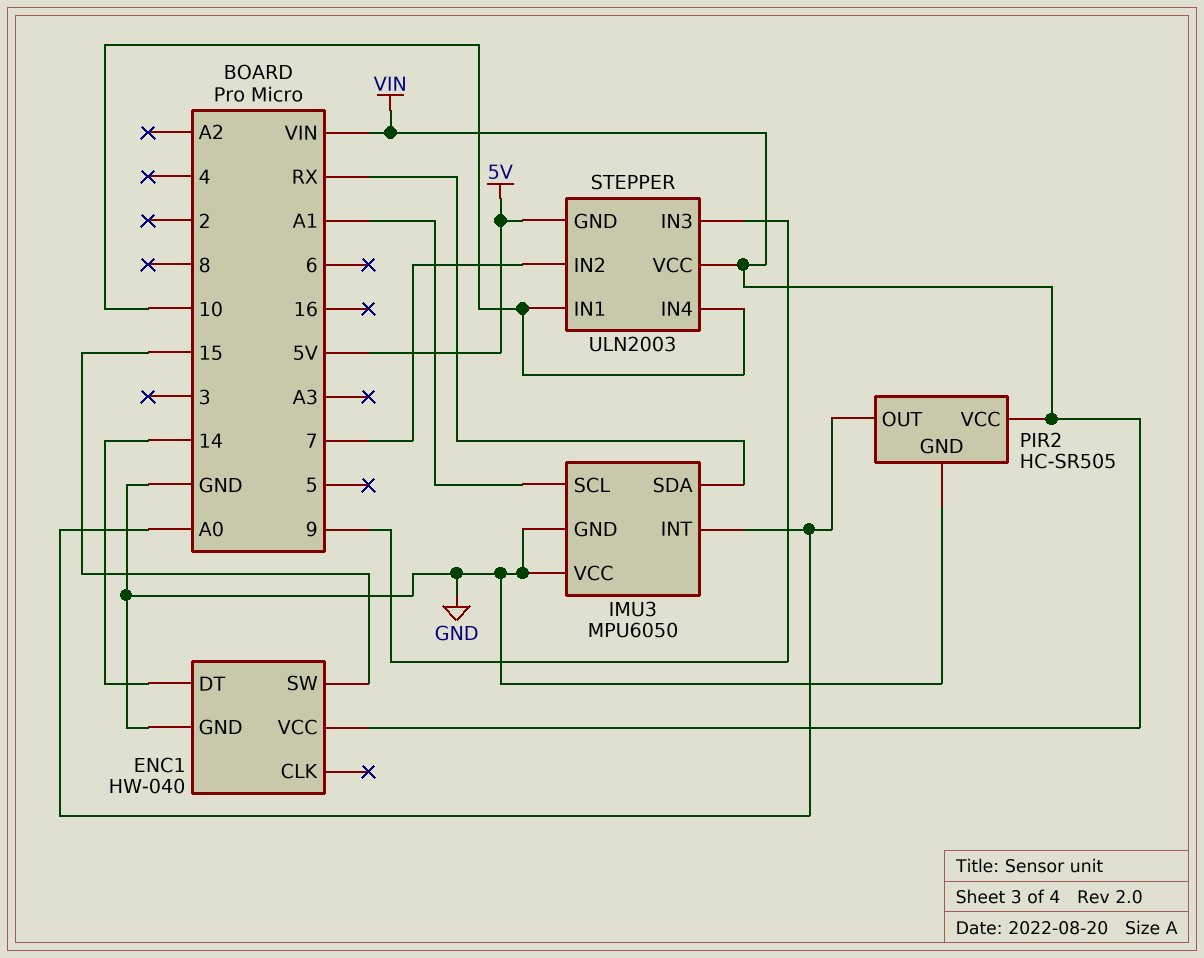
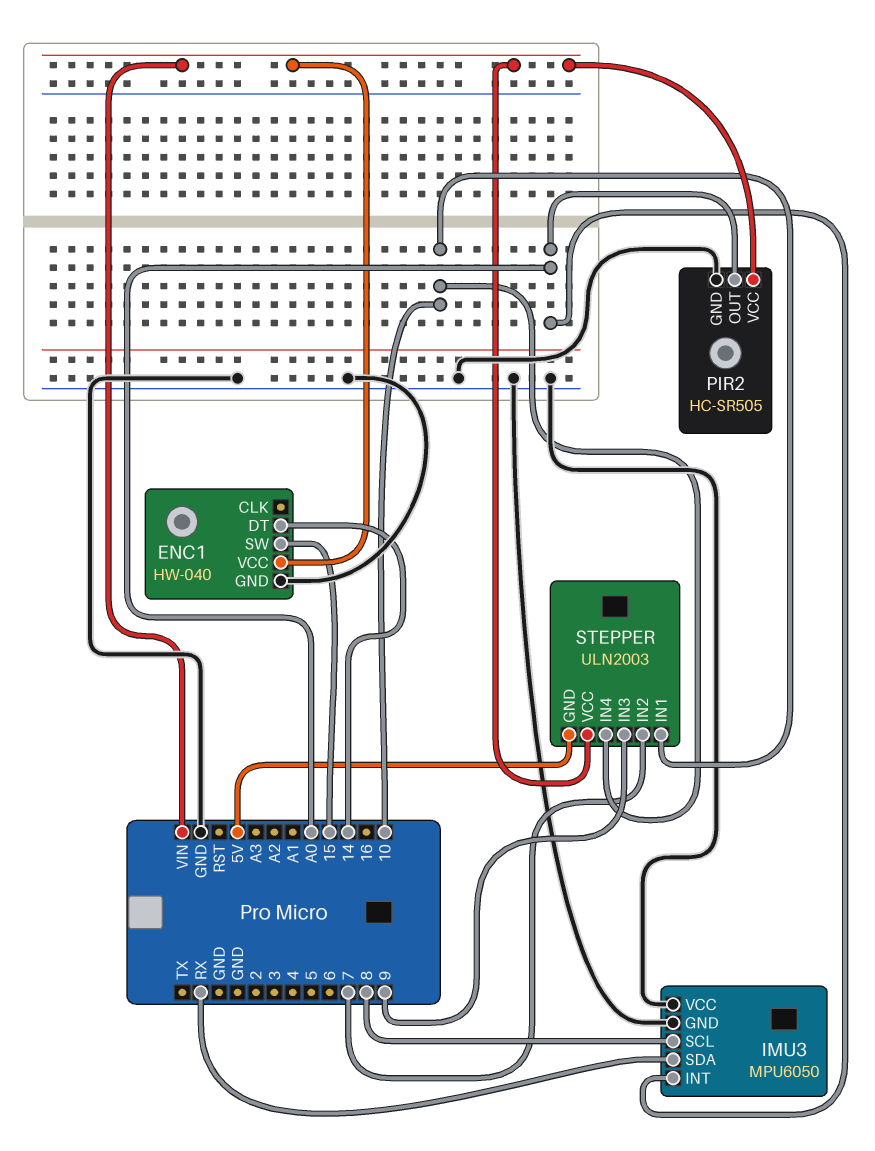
IMU3 pin SCL: A1 -> 8

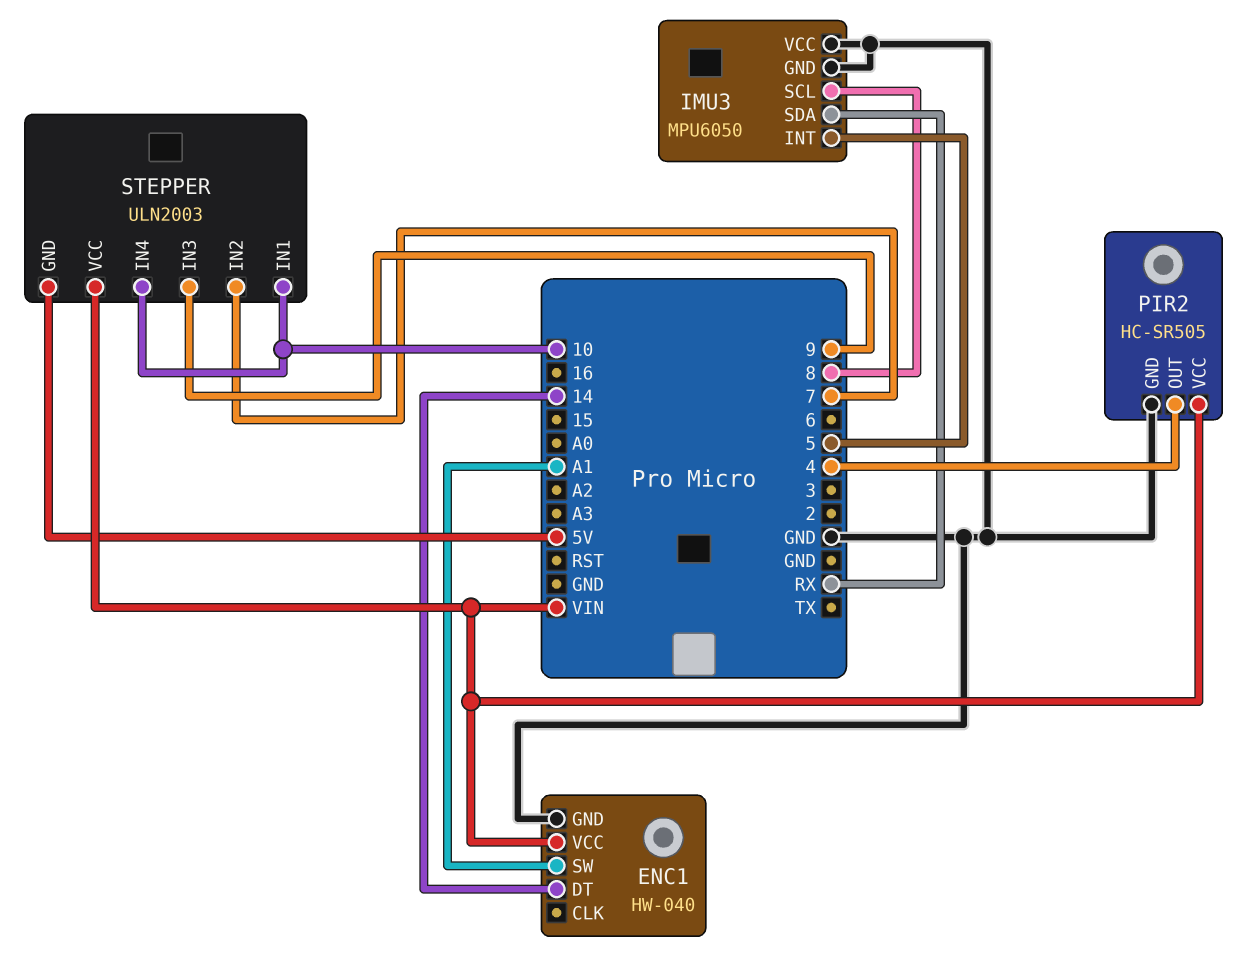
ENC1 pin SW: 15 -> A1
IMU3 pin INT: A0 -> 5
PIR2 pin OUT: A0 -> 4

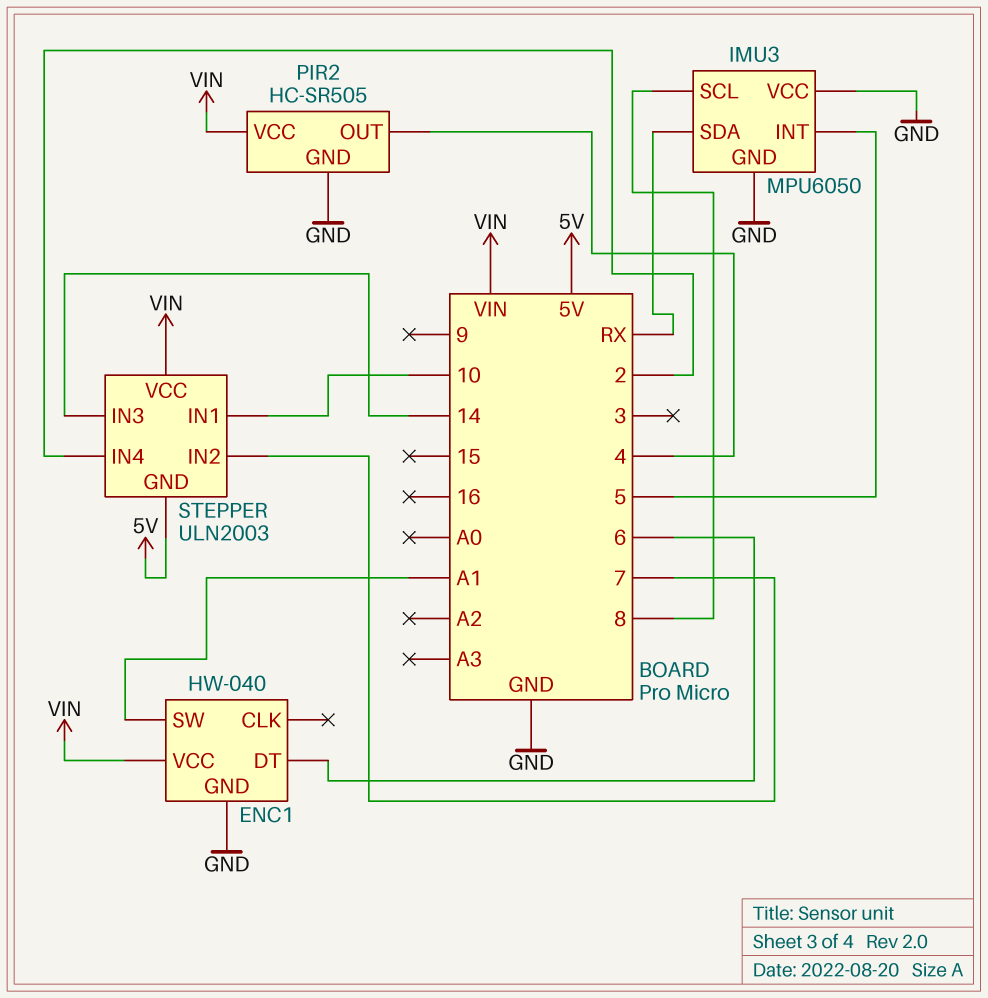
ENC1 pin DT: 14 -> 6
STEPPER pin IN3: 9 -> 14
STEPPER pin IN4: 10 -> 2

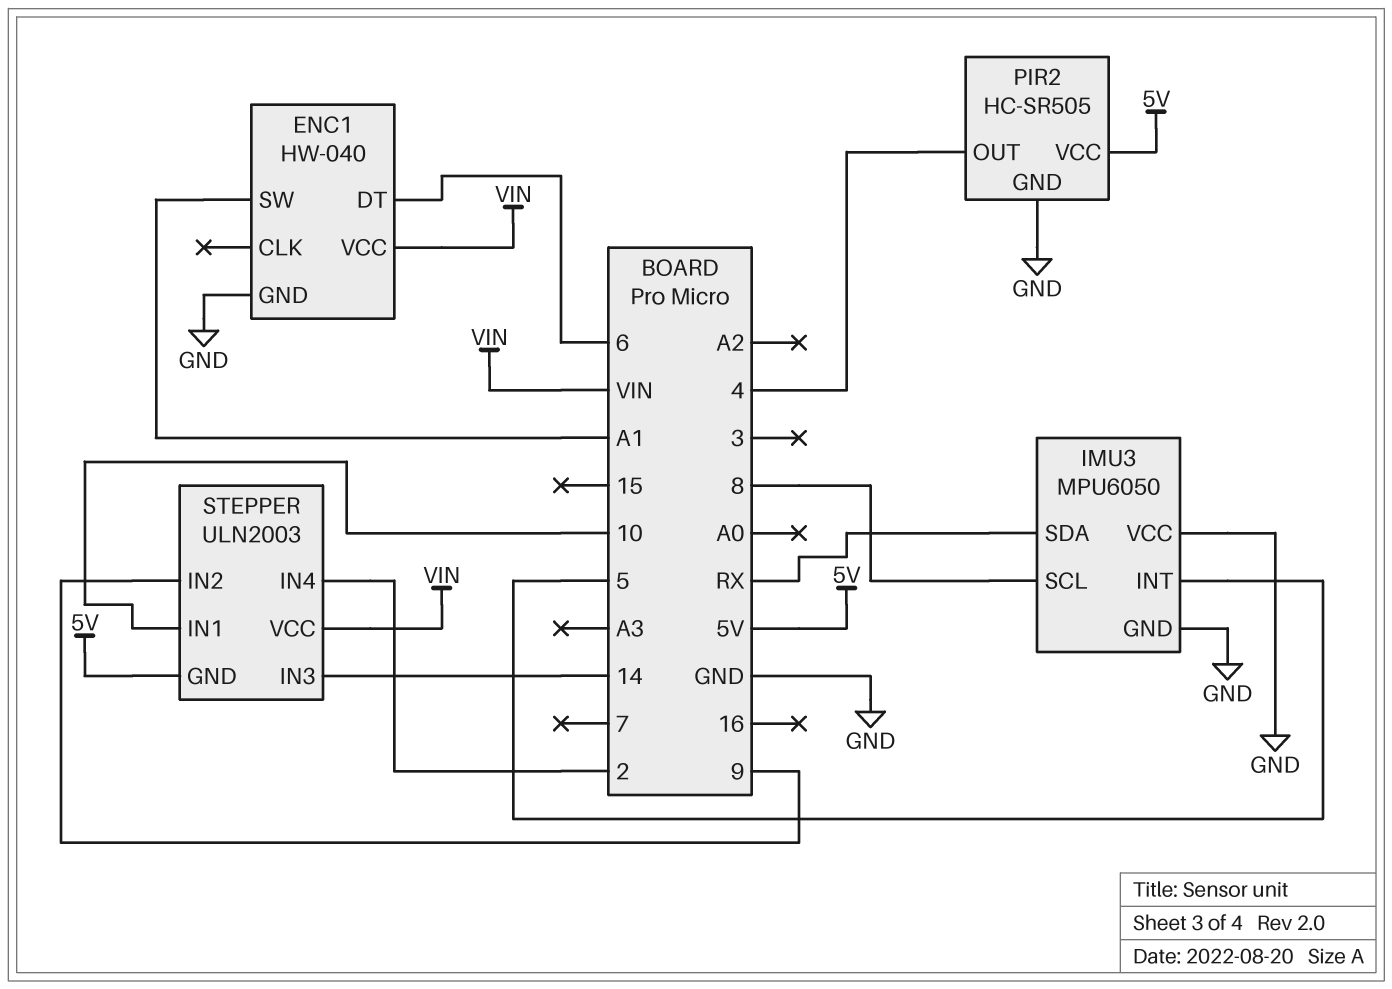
PIR2 pin VCC: VIN -> 5V
STEPPER pin IN2: 7 -> 9

